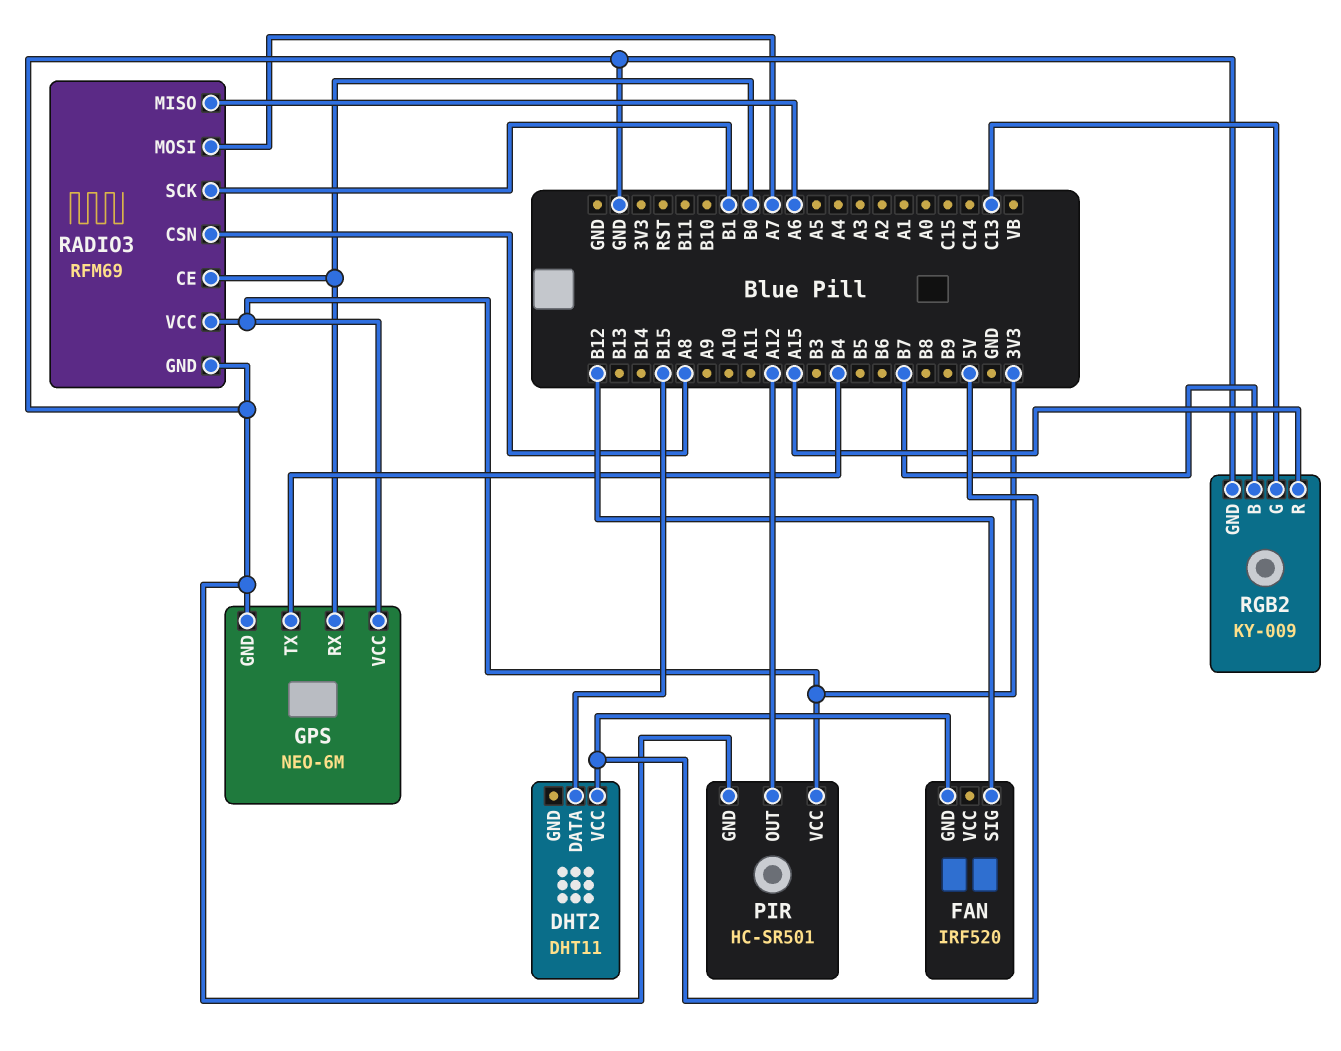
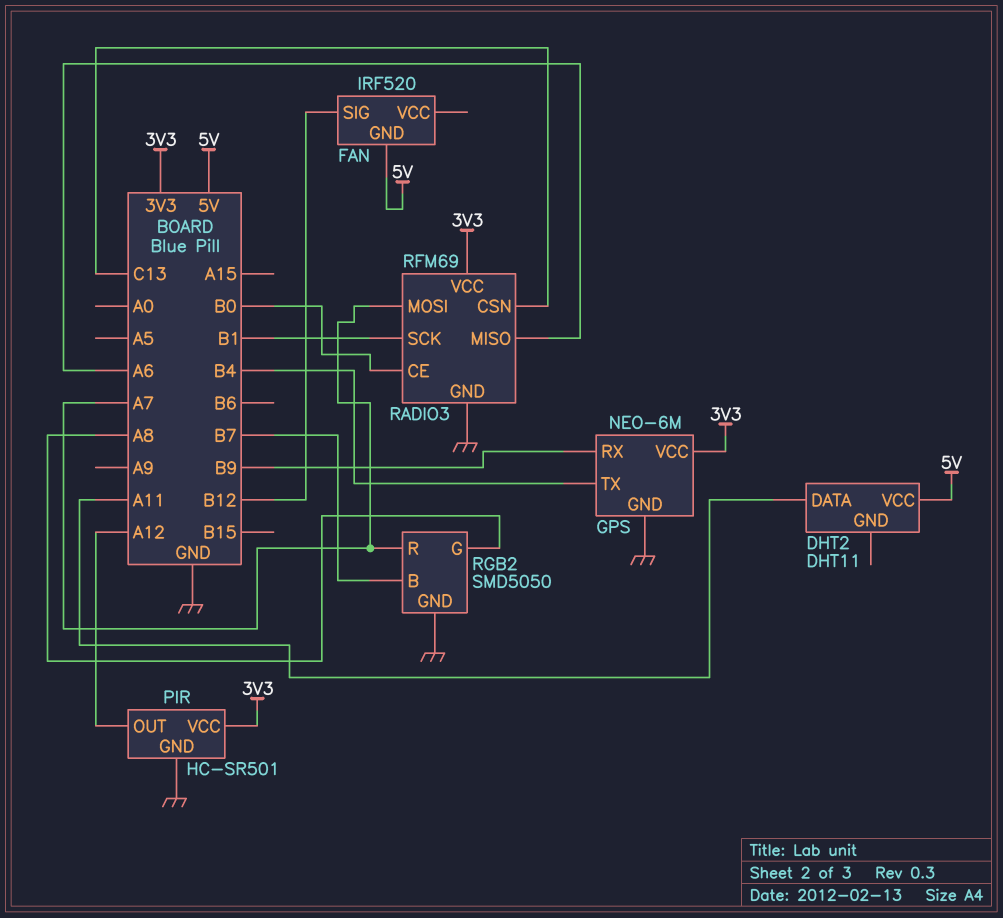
DHT2 pin DATA: B15 -> A11
GPS pin RX: B0 -> B9
RADIO3 pin CSN: A8 -> C13
RGB2: KY-009 -> SMD5050
RGB2 pin G: C13 -> A8
RGB2 pin R: A15 -> A7

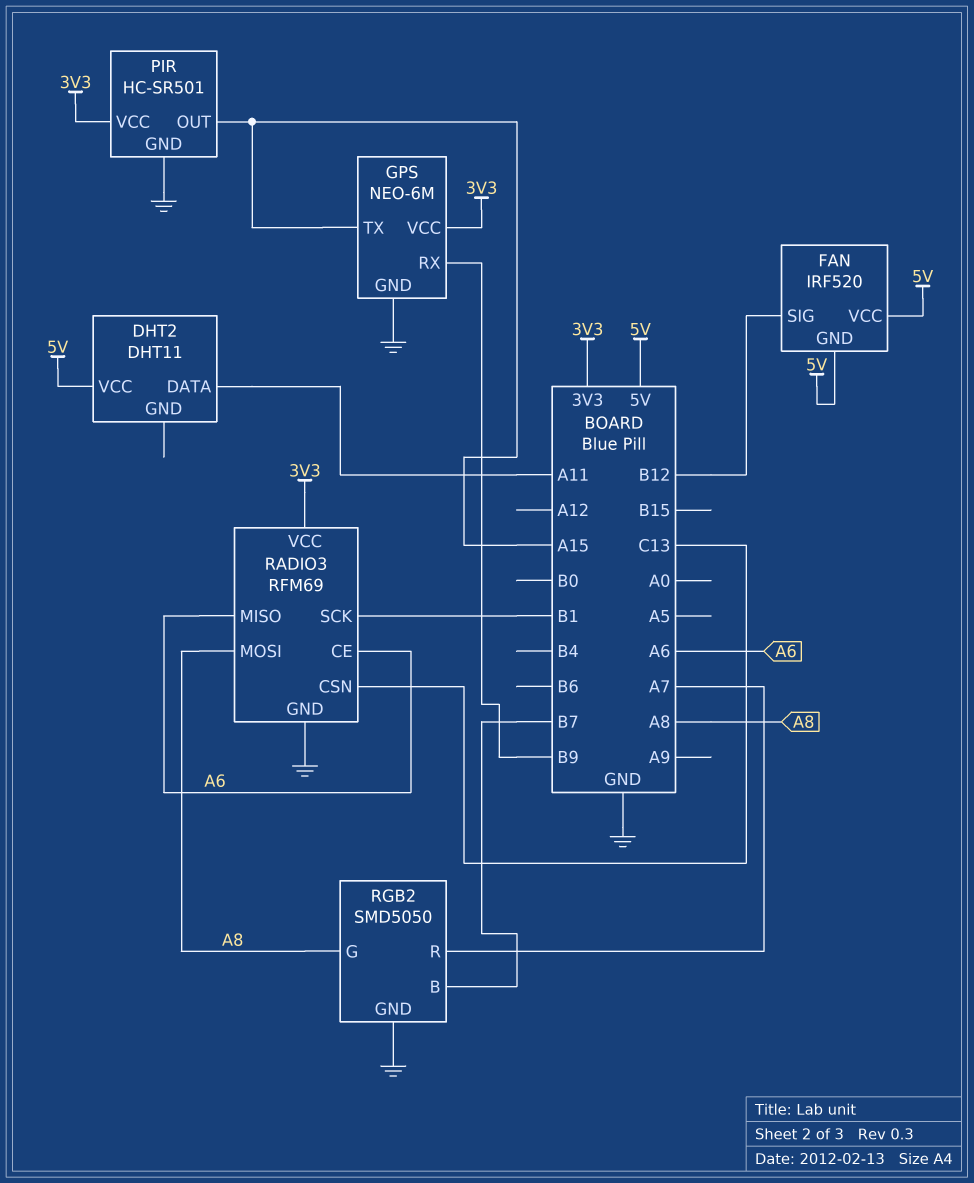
FAN pin VCC: none -> 5V
GPS pin TX: B4 -> A15
PIR pin OUT: A12 -> A15
RADIO3 pin CE: B0 -> A6
RADIO3 pin MOSI: A7 -> A8

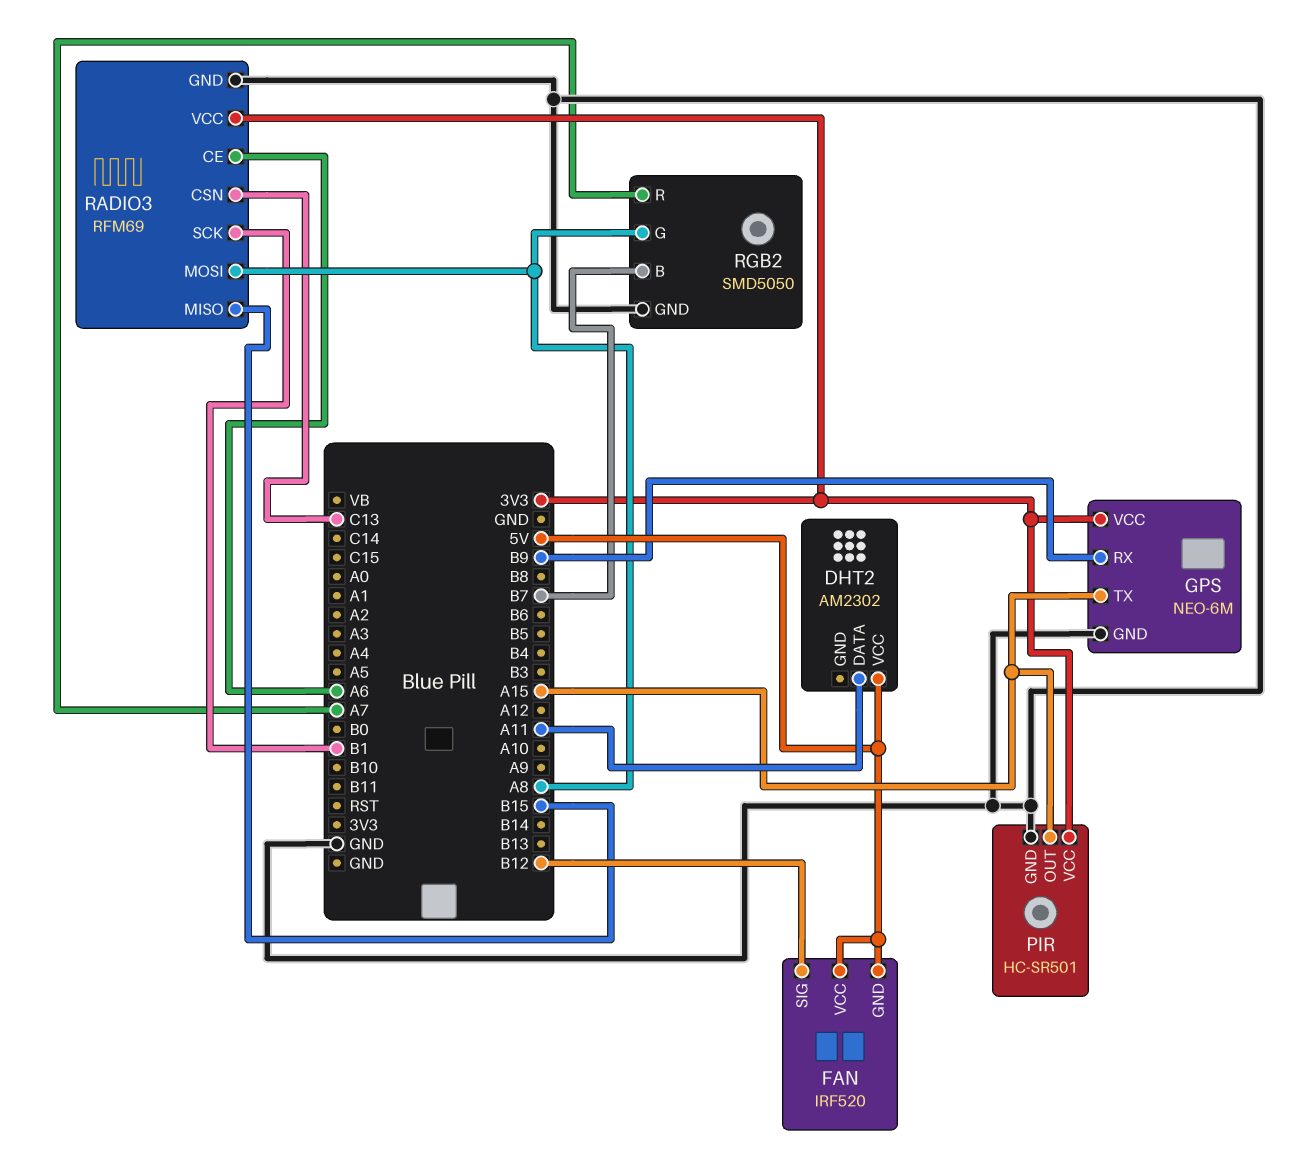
DHT2: DHT11 -> AM2302
RADIO3 pin MISO: A6 -> B15

